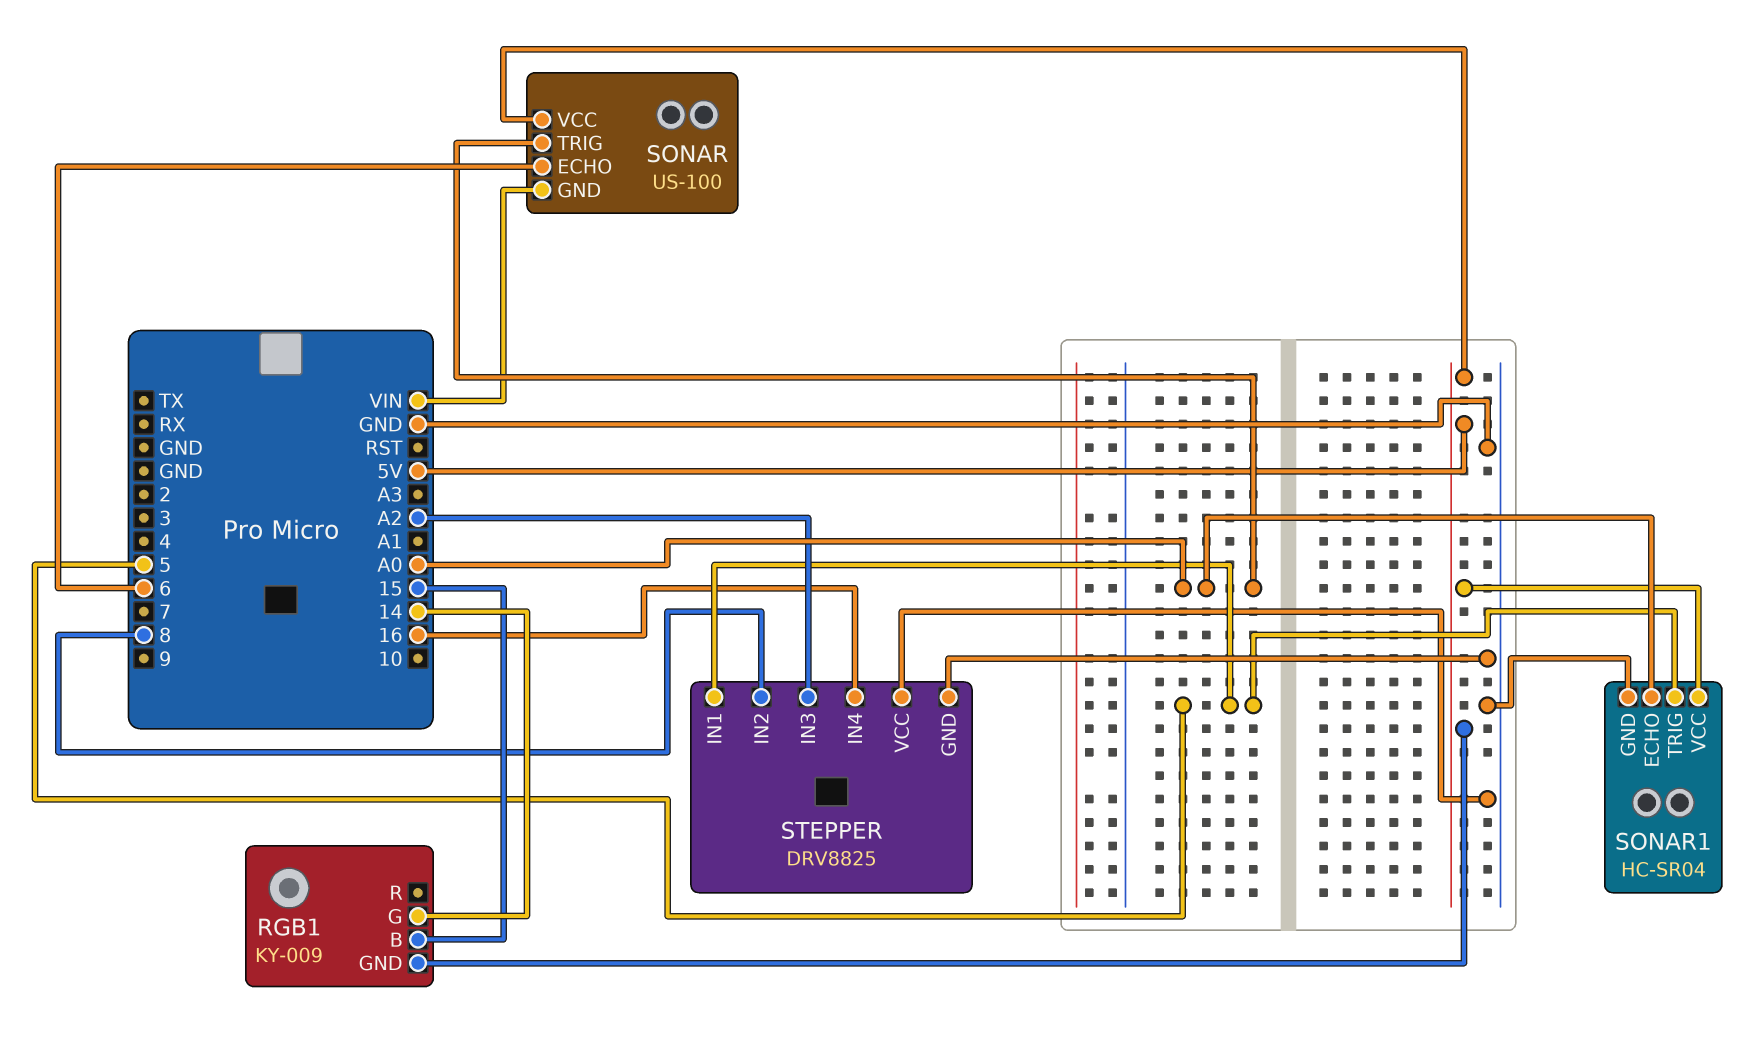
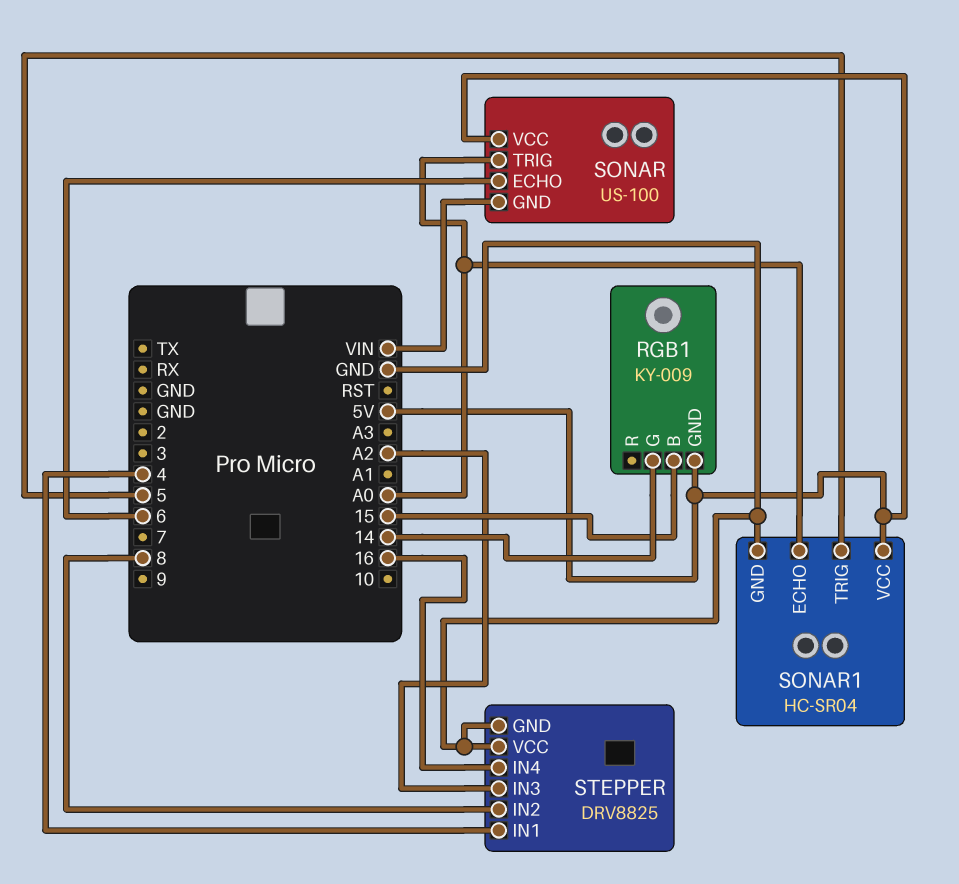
STEPPER pin IN1: 5 -> 4

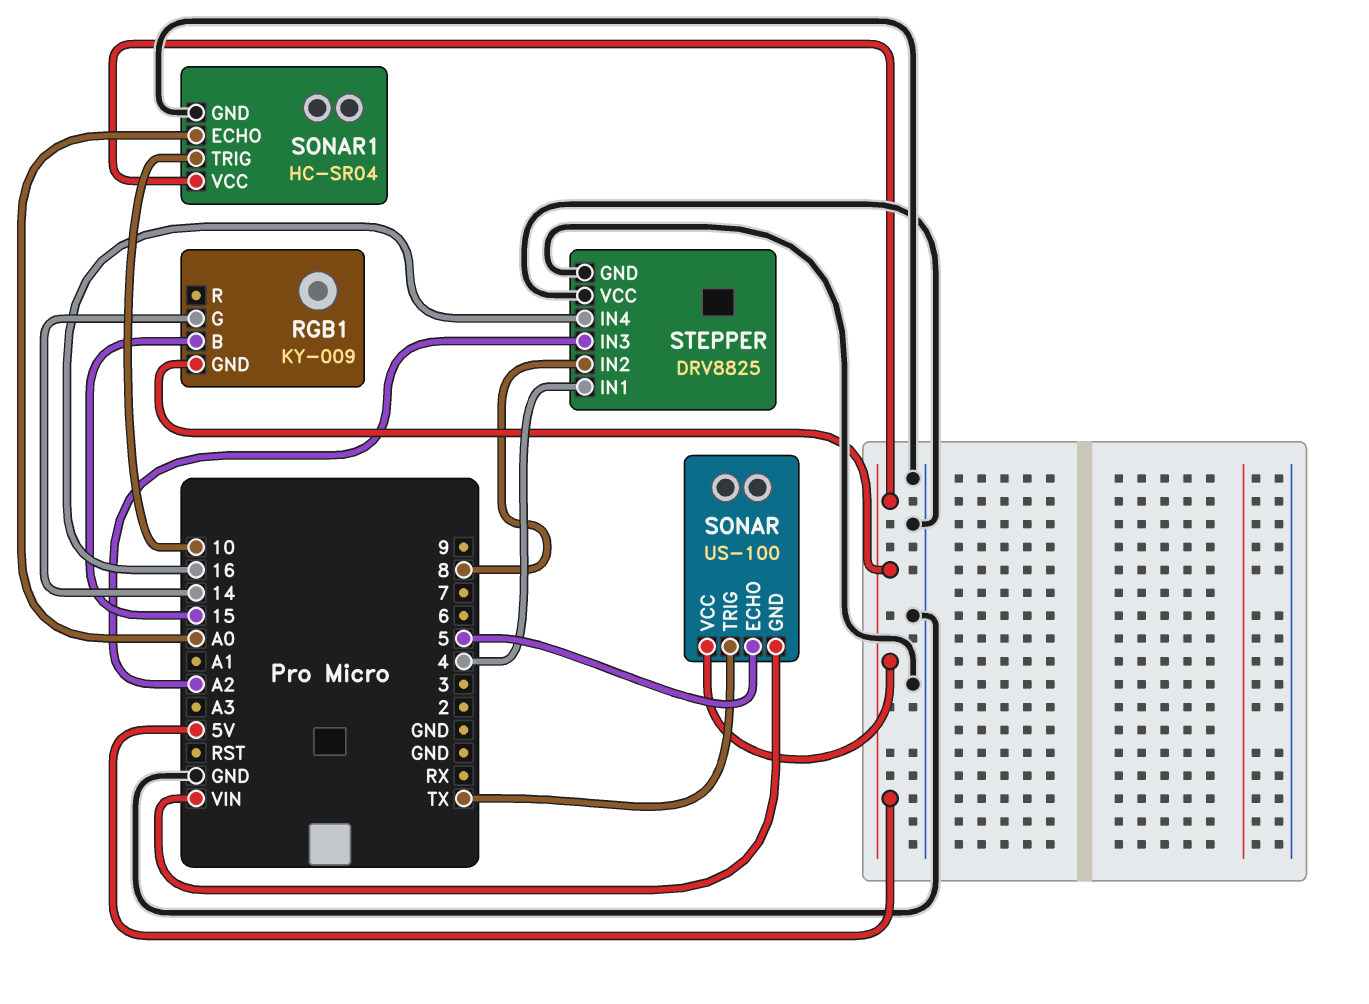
SONAR pin ECHO: 6 -> 5
SONAR pin TRIG: A0 -> TX
SONAR1 pin TRIG: 5 -> 10

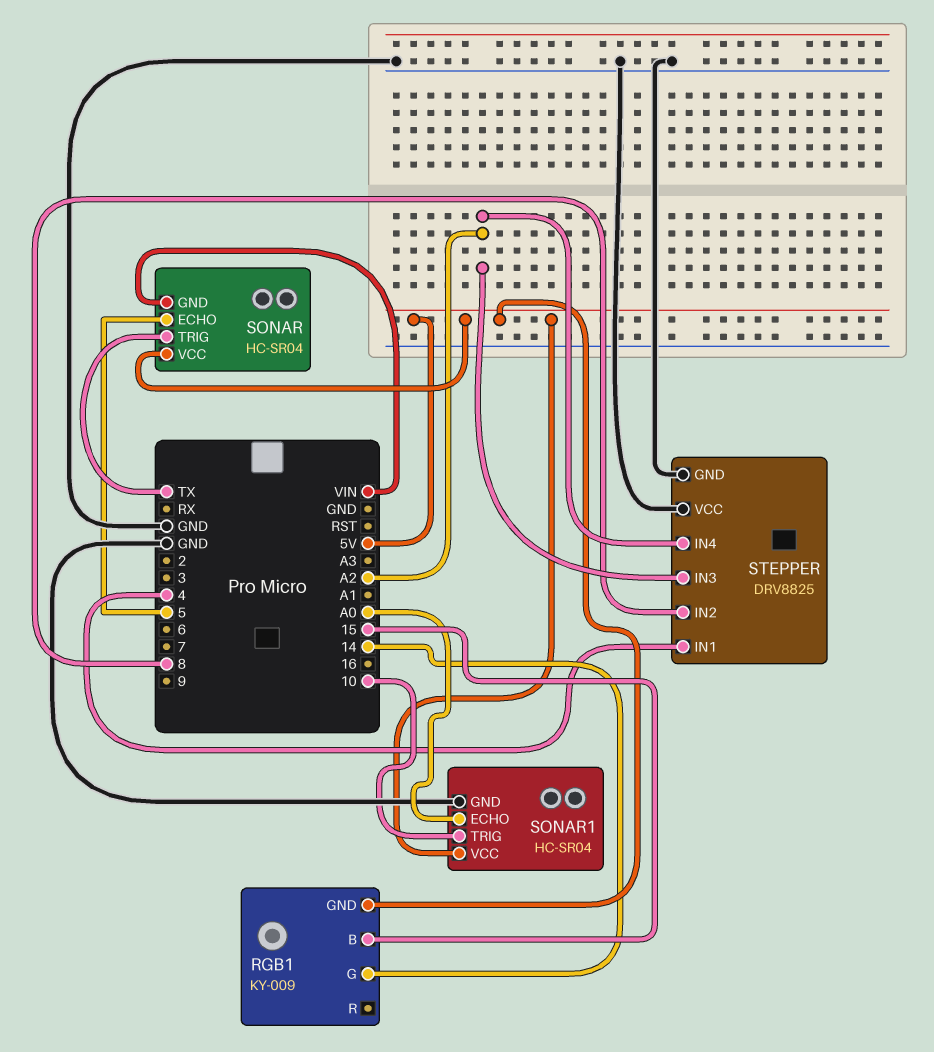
SONAR: US-100 -> HC-SR04
STEPPER pin IN4: 16 -> A2

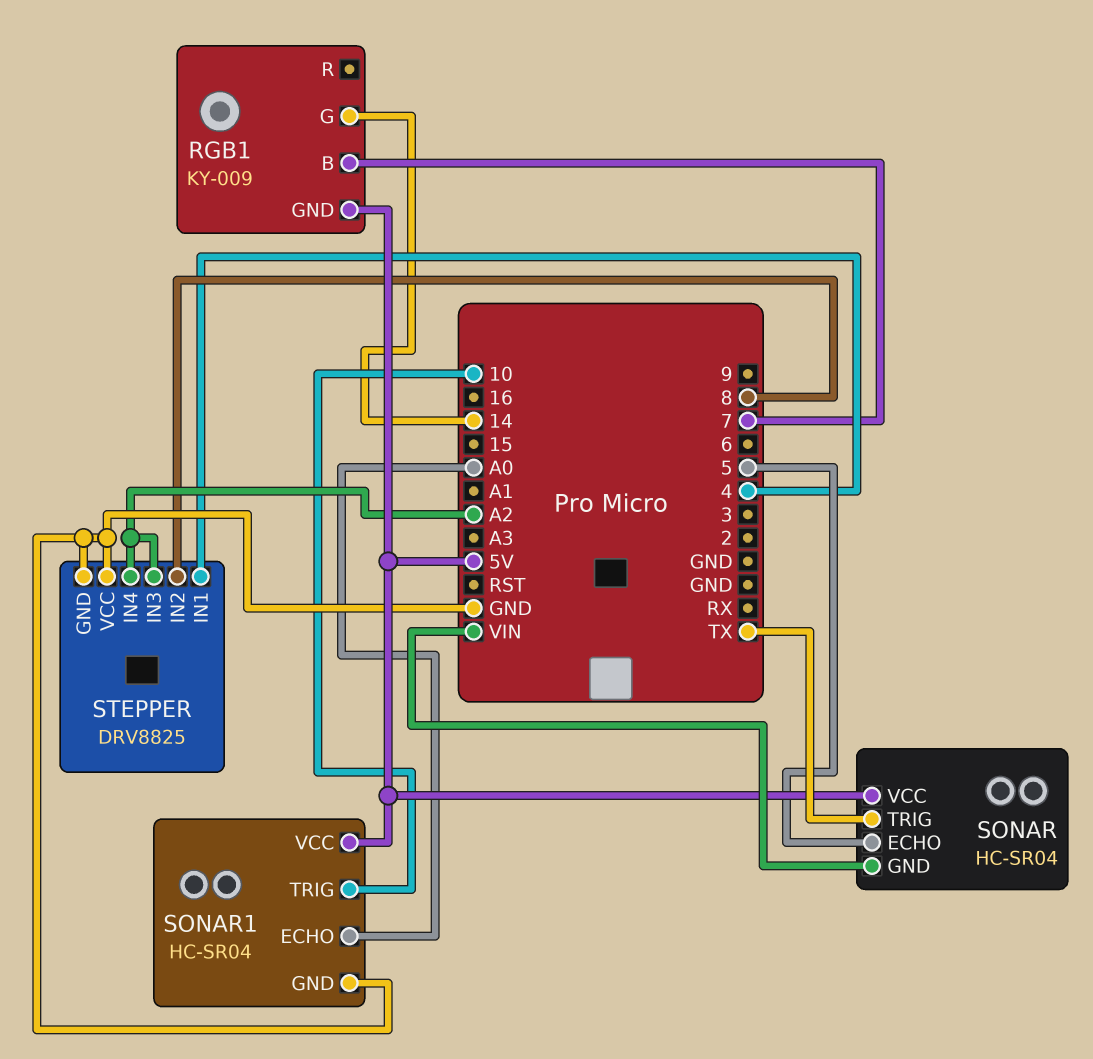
RGB1 pin B: 15 -> 7

